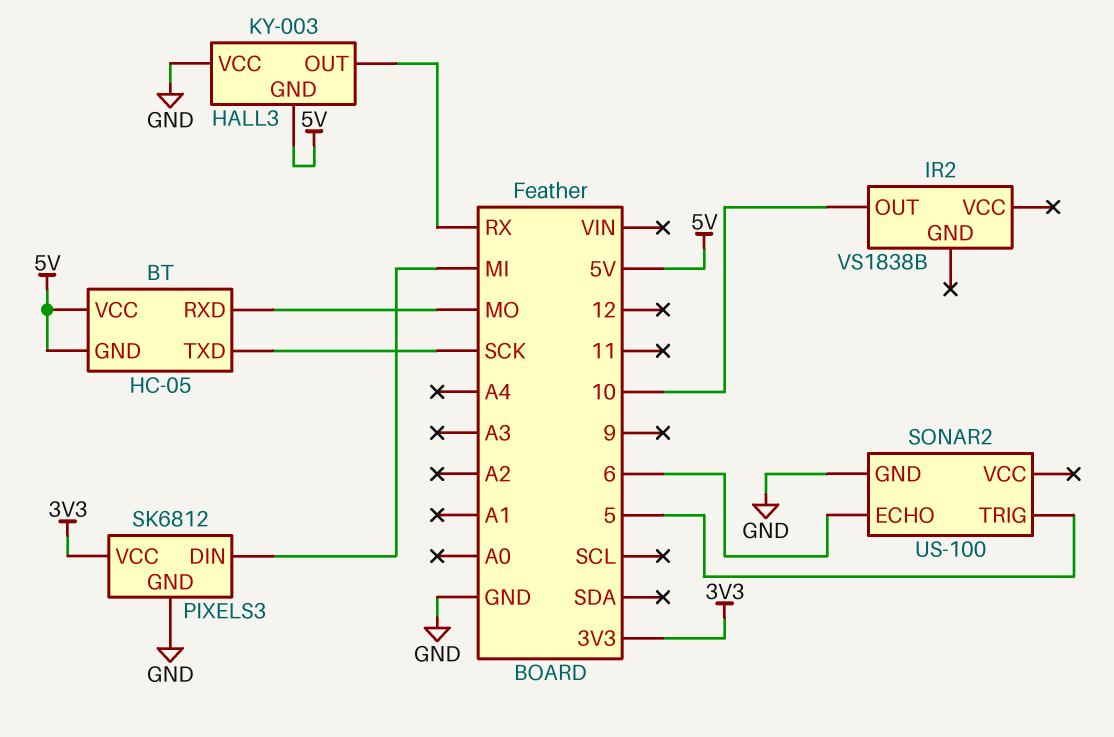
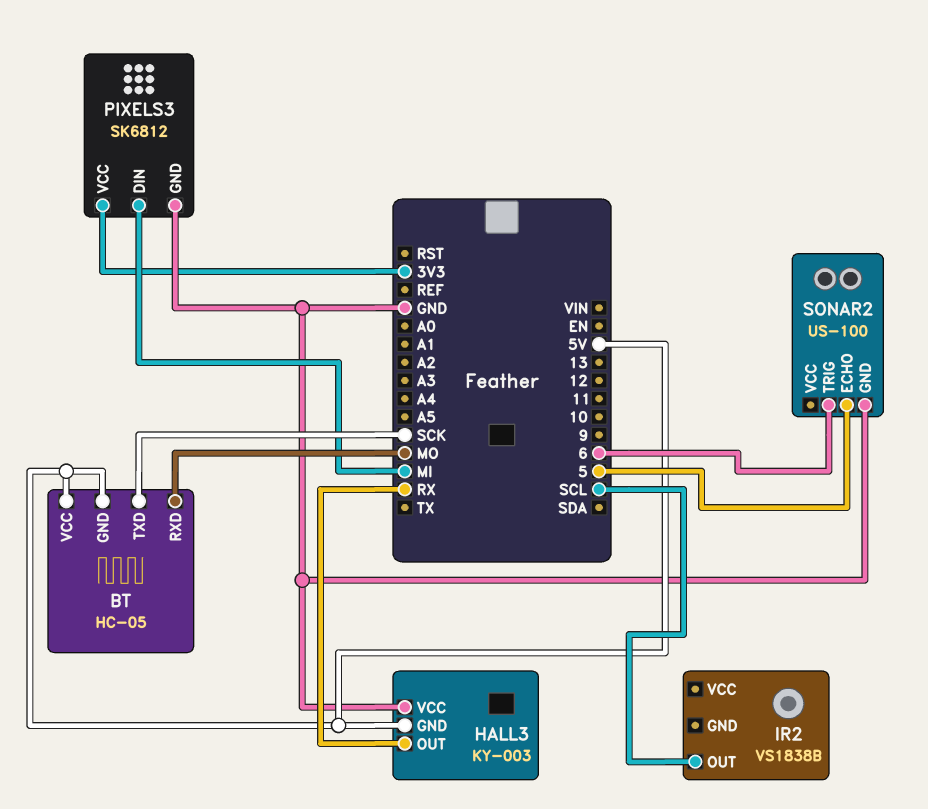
IR2 pin OUT: 10 -> SCL
SONAR2 pin ECHO: 6 -> 5
SONAR2 pin TRIG: 5 -> 6

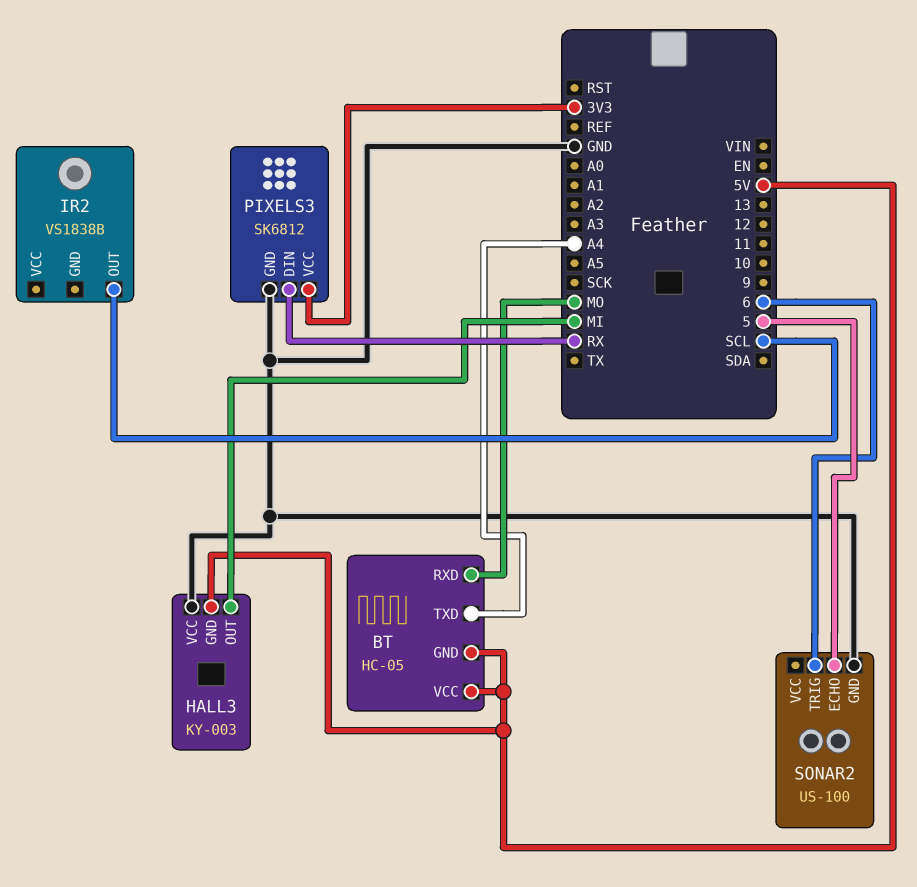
BT pin TXD: SCK -> A4
HALL3 pin OUT: RX -> MI
PIXELS3 pin DIN: MI -> RX

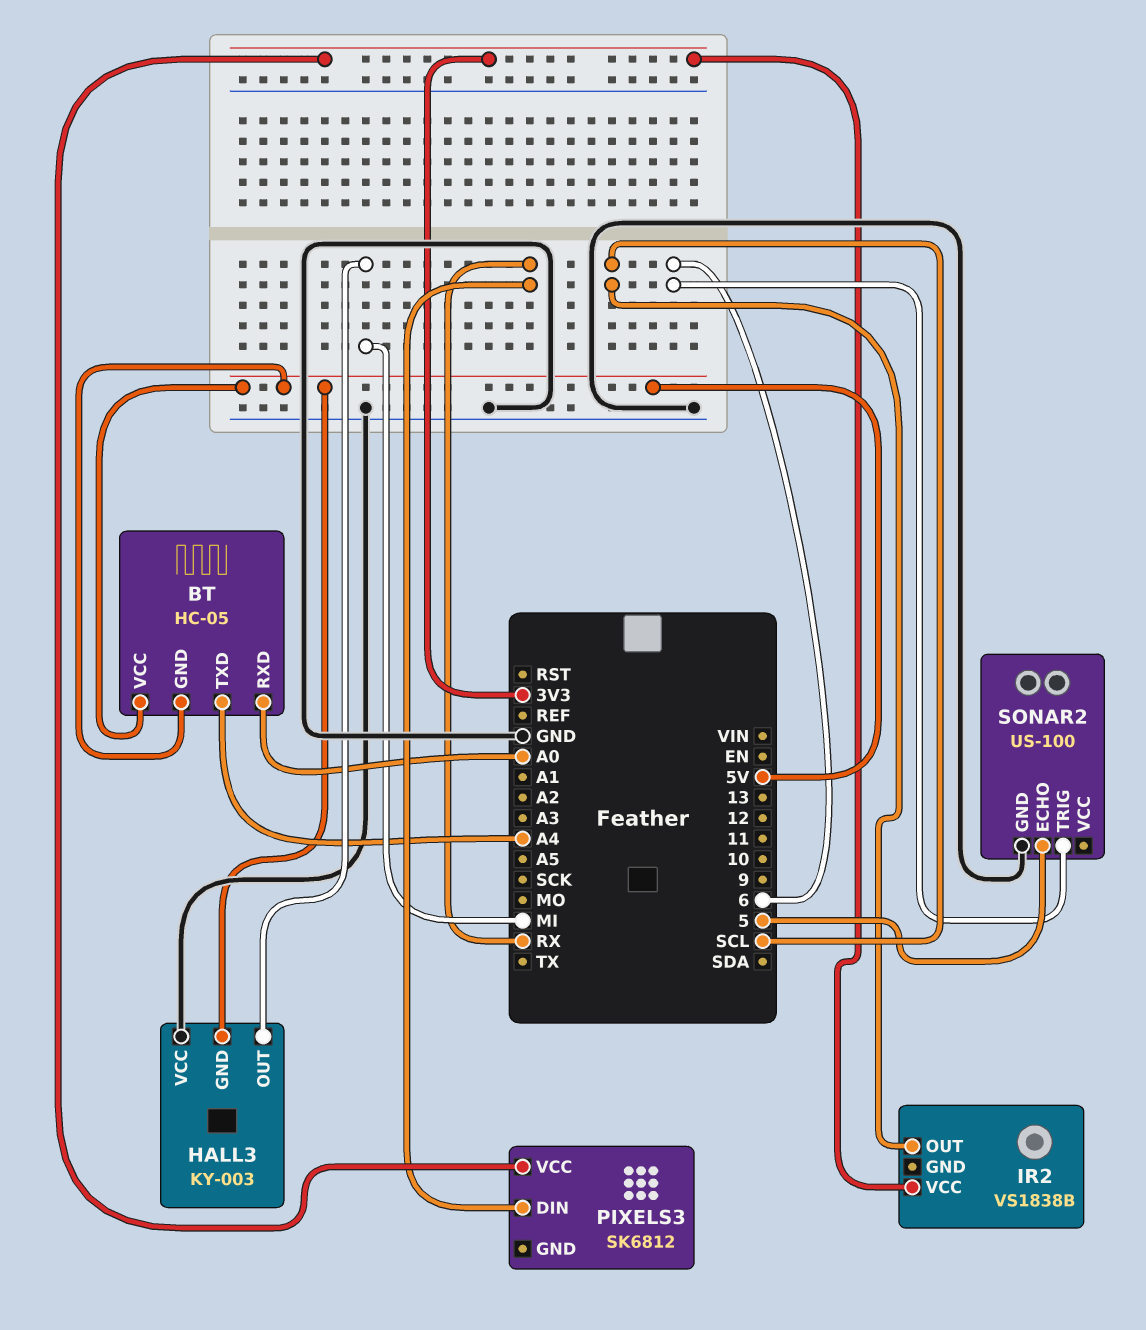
BT pin RXD: MO -> A0
IR2 pin VCC: none -> 3V3
PIXELS3 pin GND: GND -> none

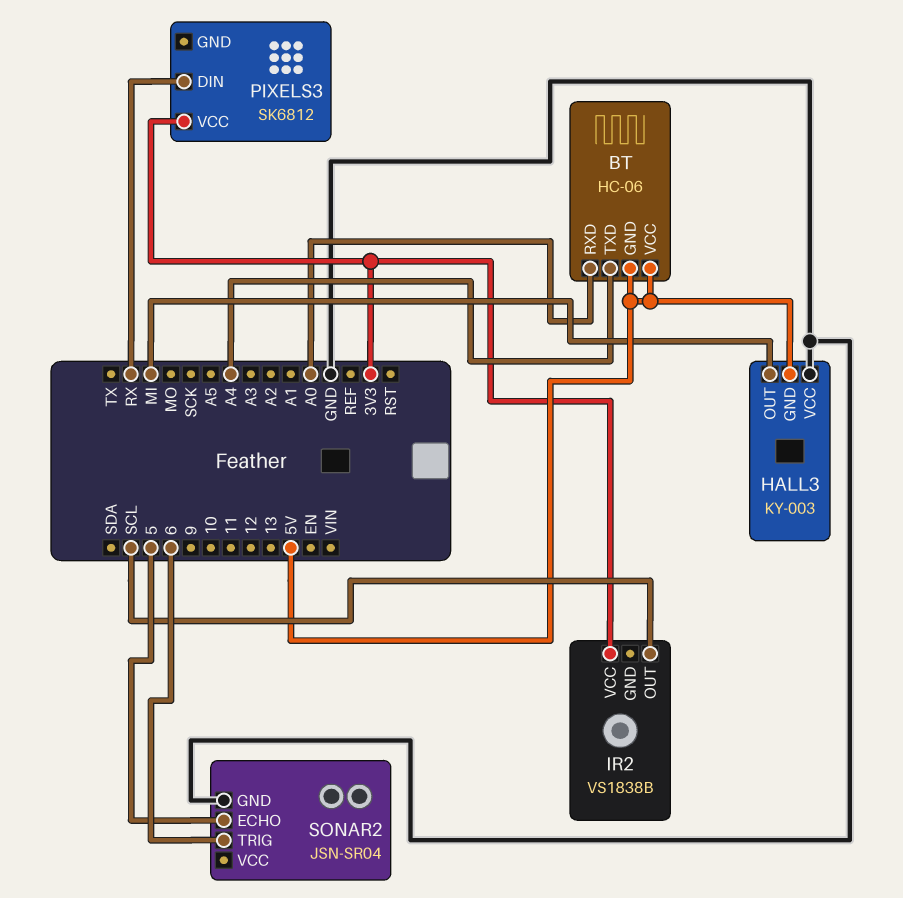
BT: HC-05 -> HC-06
SONAR2: US-100 -> JSN-SR04

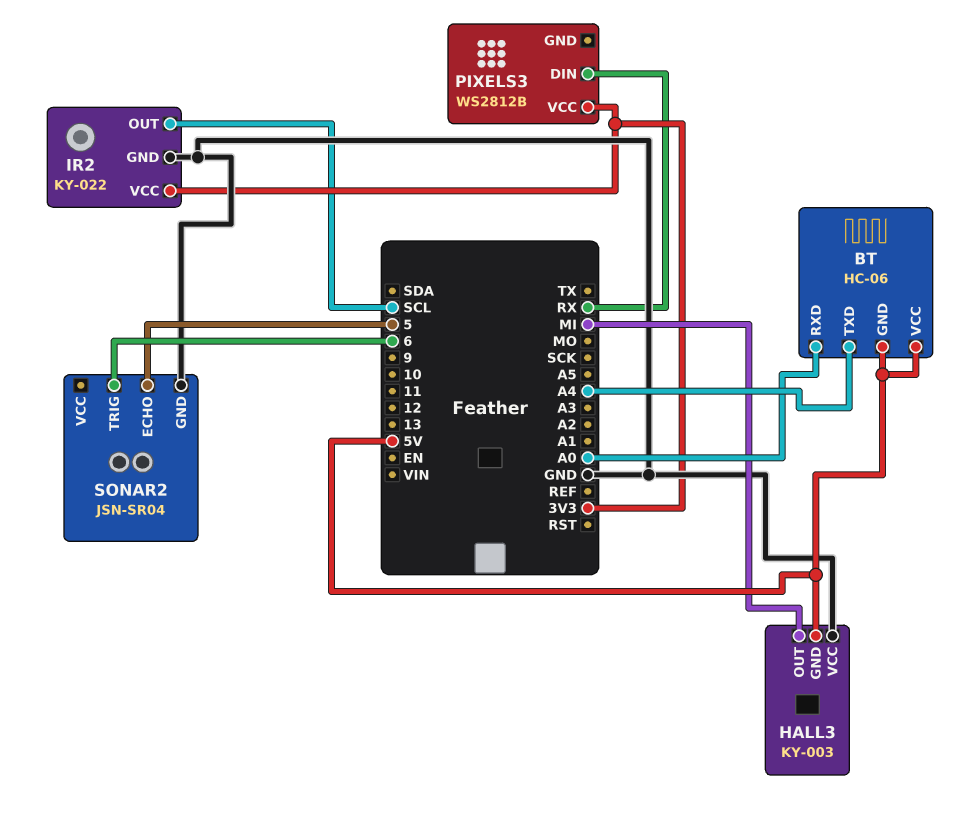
IR2: VS1838B -> KY-022
IR2 pin GND: none -> GND
PIXELS3: SK6812 -> WS2812B

